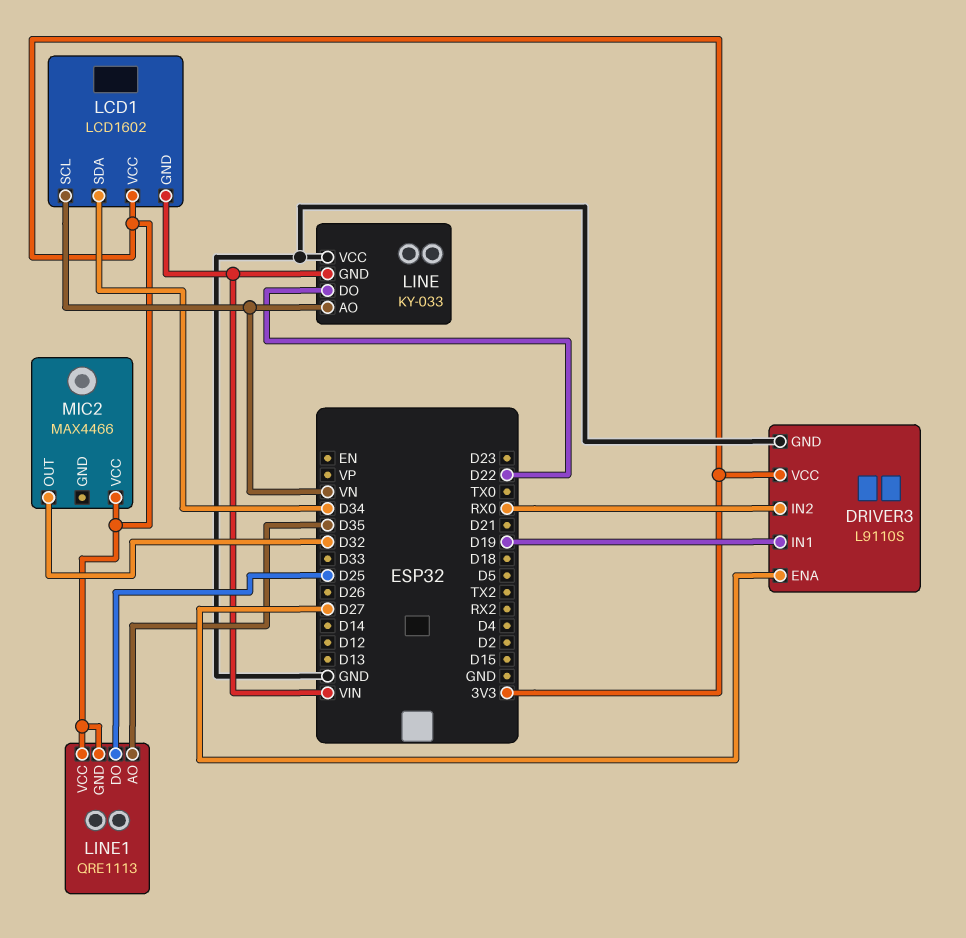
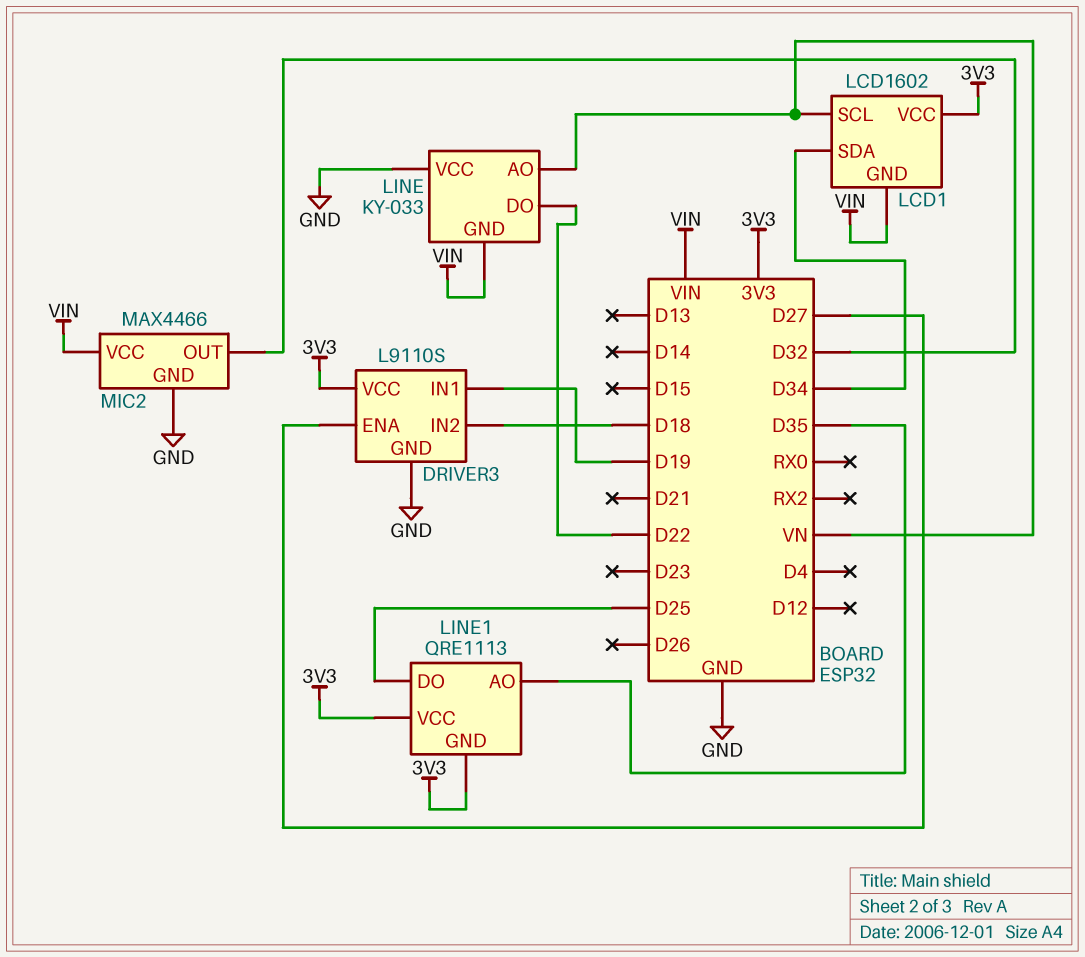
DRIVER3 pin IN2: RX0 -> D18
MIC2 pin GND: none -> GND
MIC2 pin VCC: 3V3 -> VIN

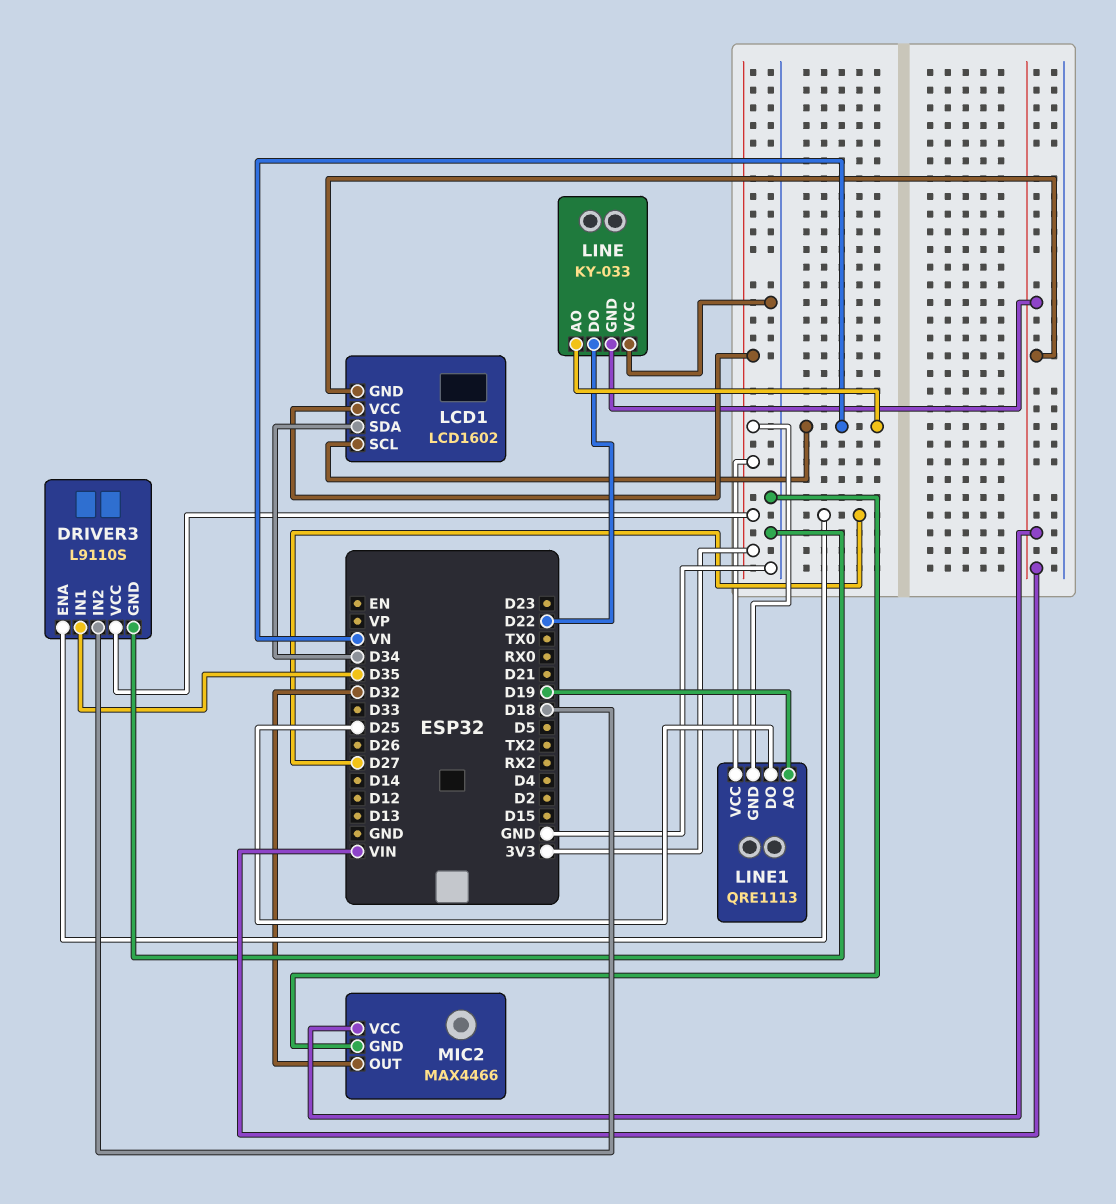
DRIVER3 pin IN1: D19 -> D35
LINE1 pin AO: D35 -> D19

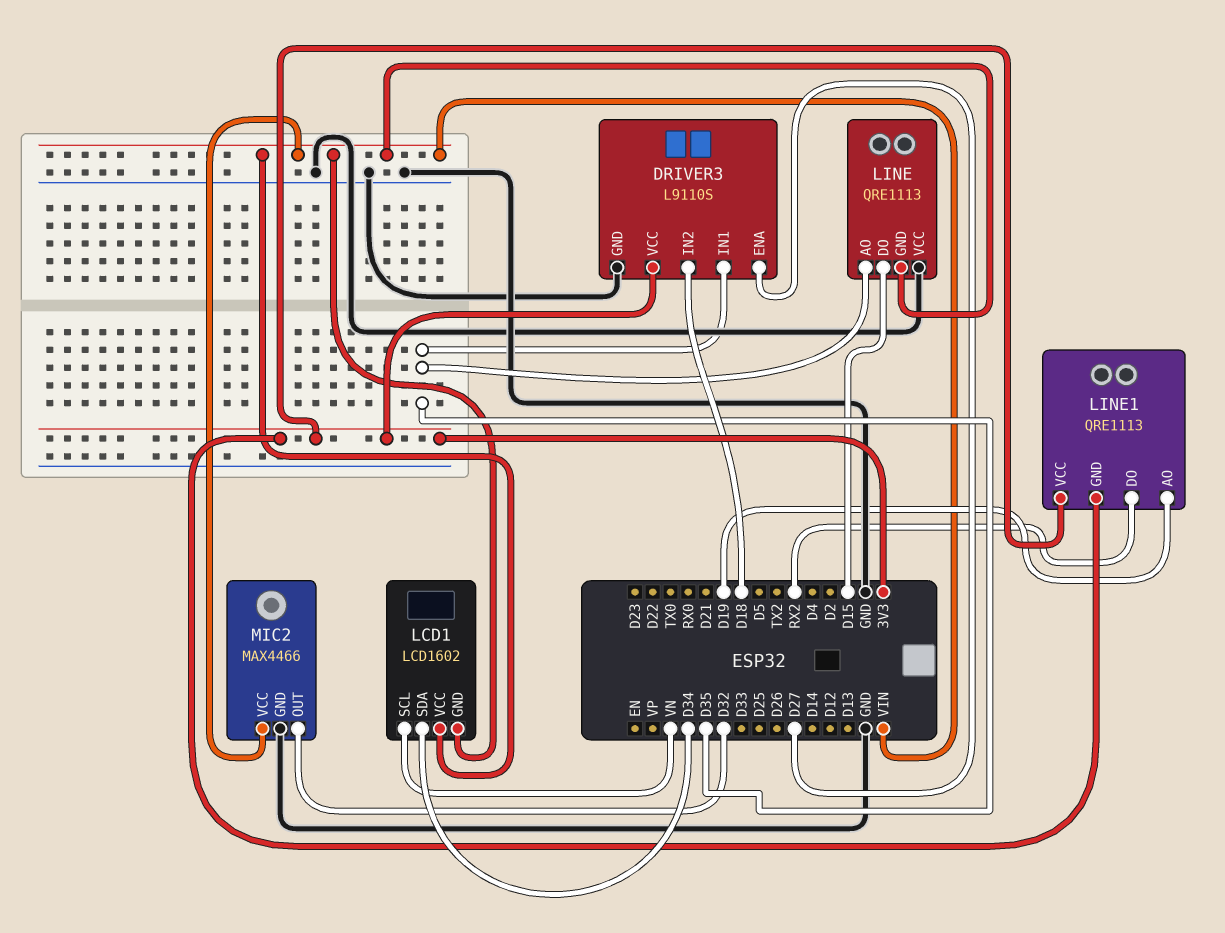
LCD1 pin VCC: 3V3 -> VIN
LINE: KY-033 -> QRE1113
LINE pin AO: VN -> D35
LINE pin DO: D22 -> D15
LINE1 pin DO: D25 -> RX2

